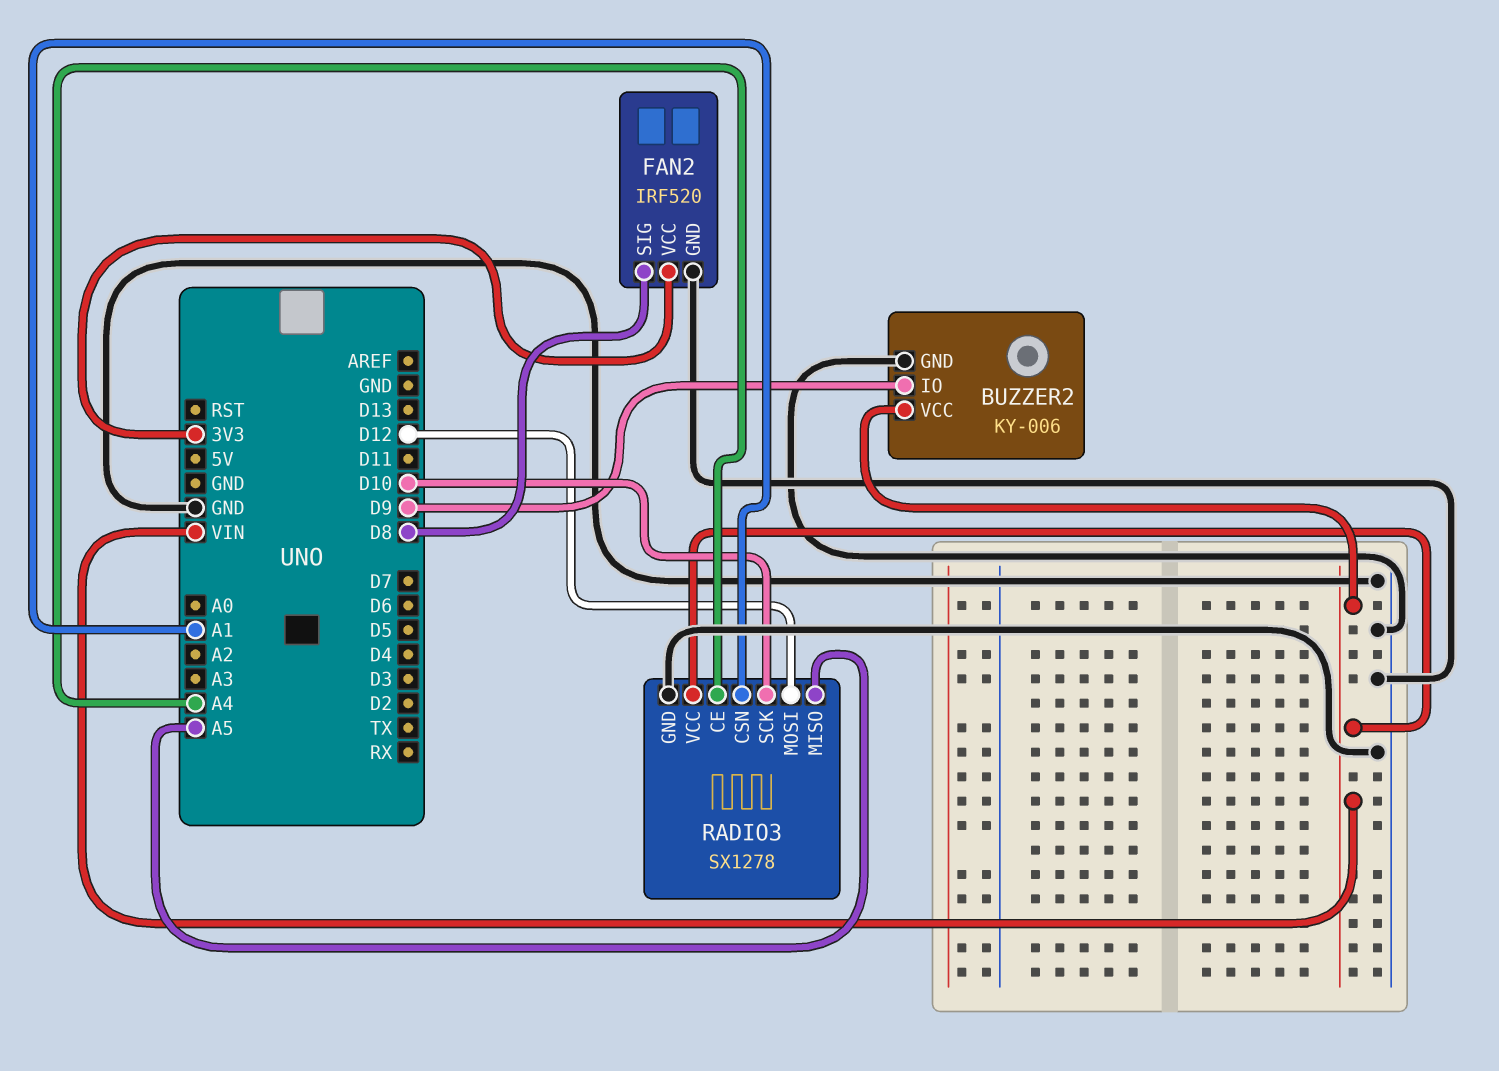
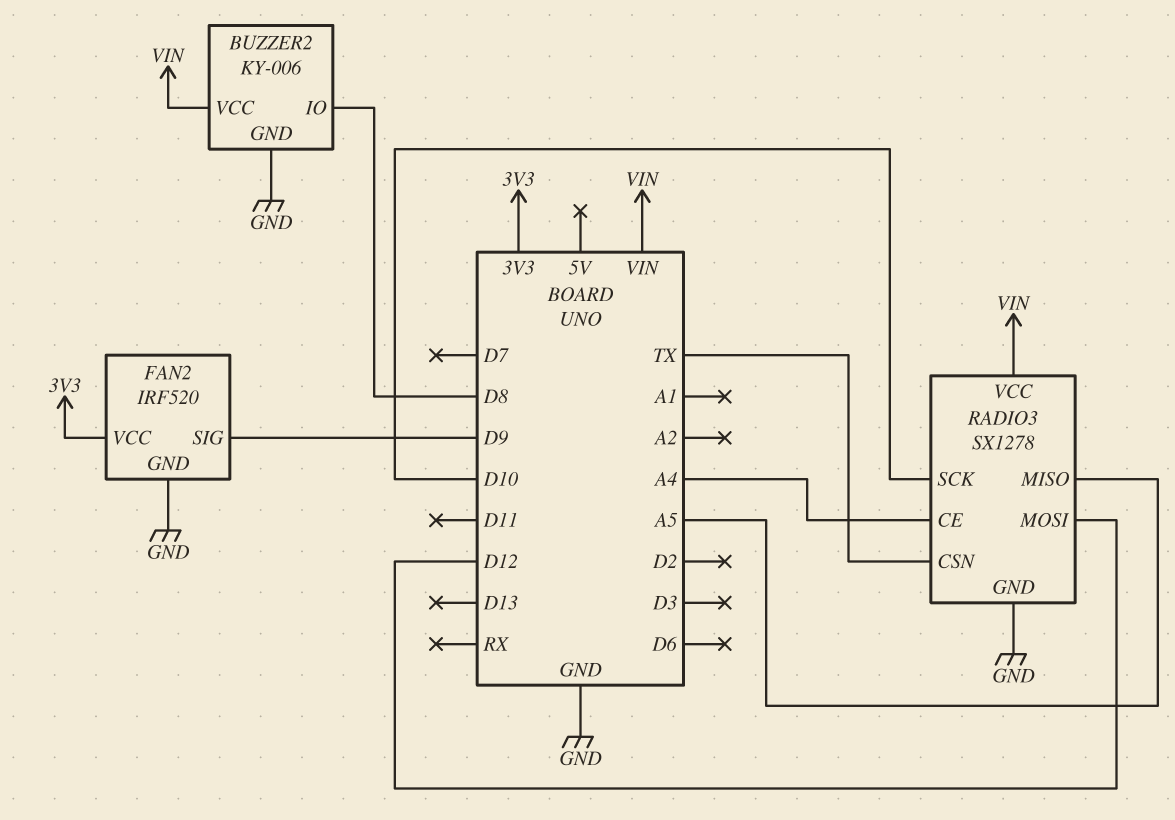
BUZZER2 pin IO: D9 -> D8
FAN2 pin SIG: D8 -> D9
RADIO3 pin CSN: A1 -> TX

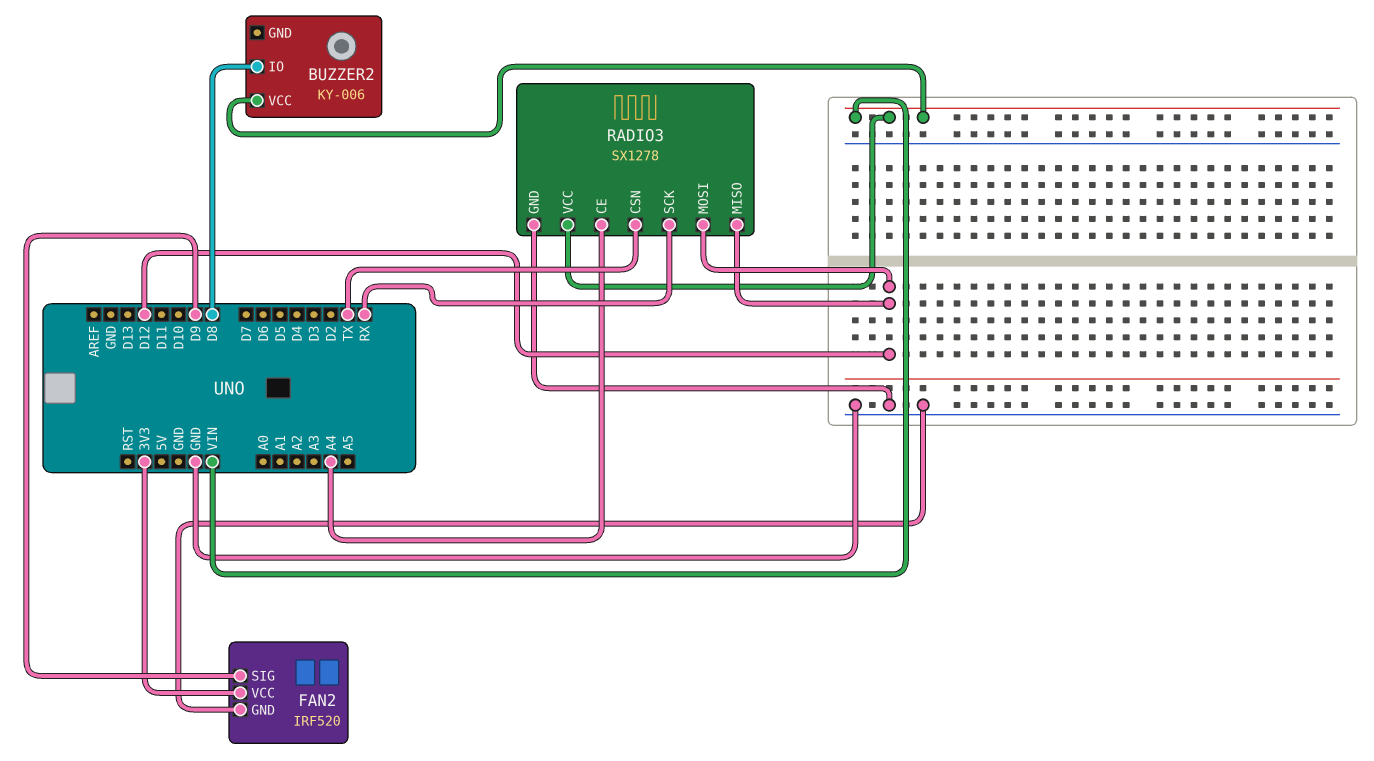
BUZZER2 pin GND: GND -> none
RADIO3 pin MISO: A5 -> D12
RADIO3 pin SCK: D10 -> RX

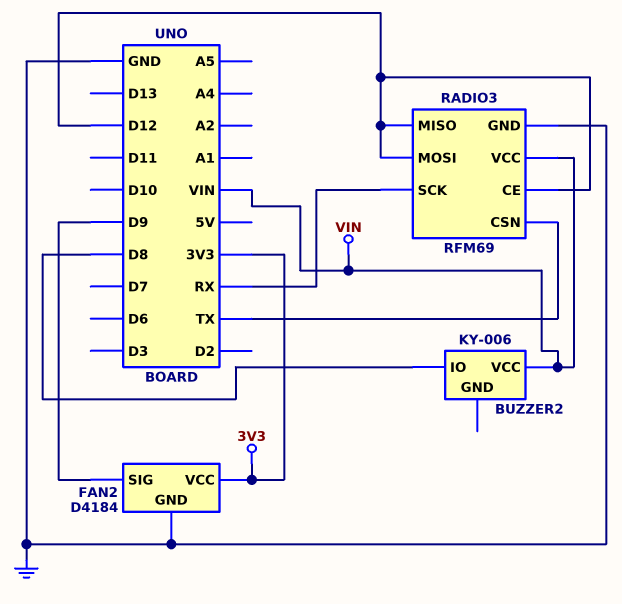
FAN2: IRF520 -> D4184
RADIO3: SX1278 -> RFM69
RADIO3 pin CE: A4 -> D12

